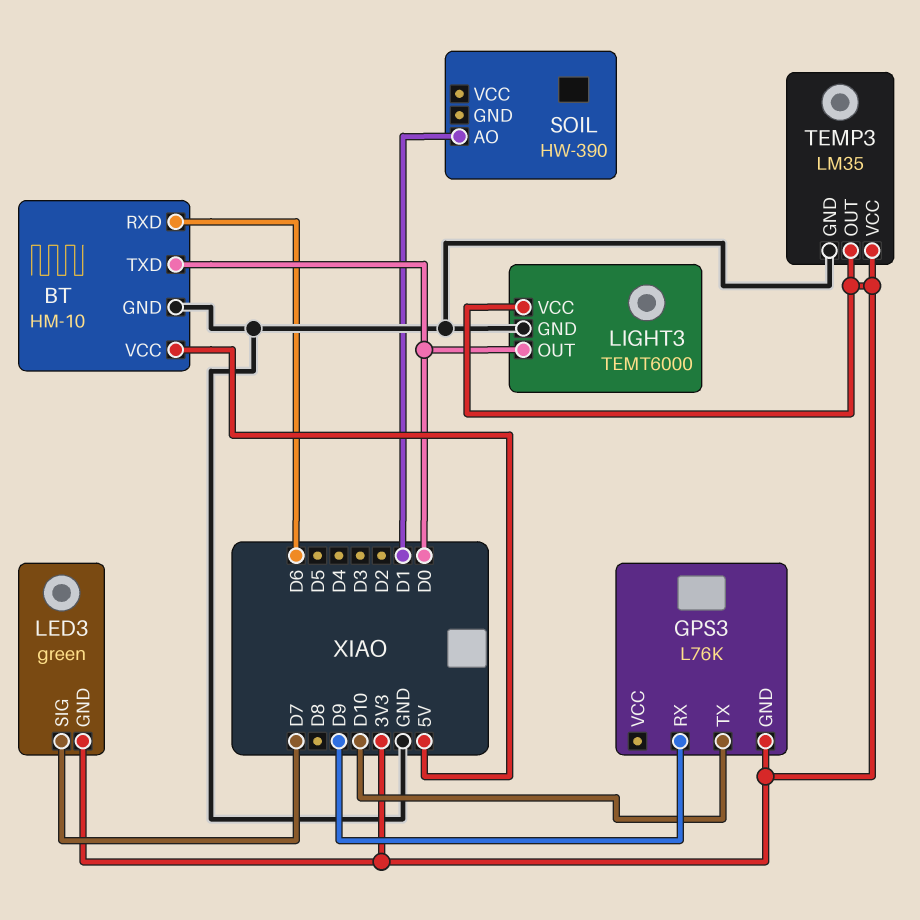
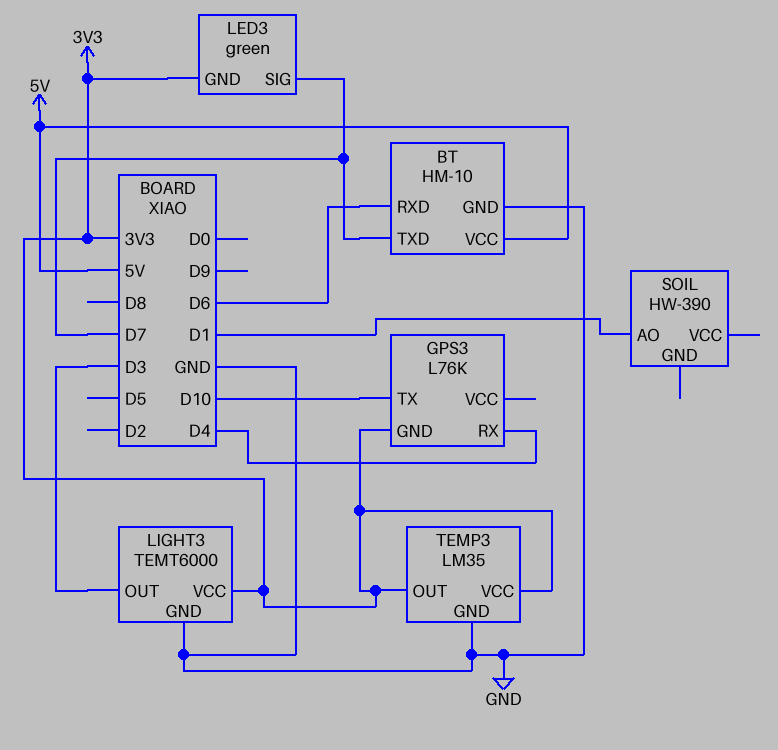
BT pin TXD: D0 -> D7
GPS3 pin RX: D9 -> D4
LIGHT3 pin OUT: D0 -> D3

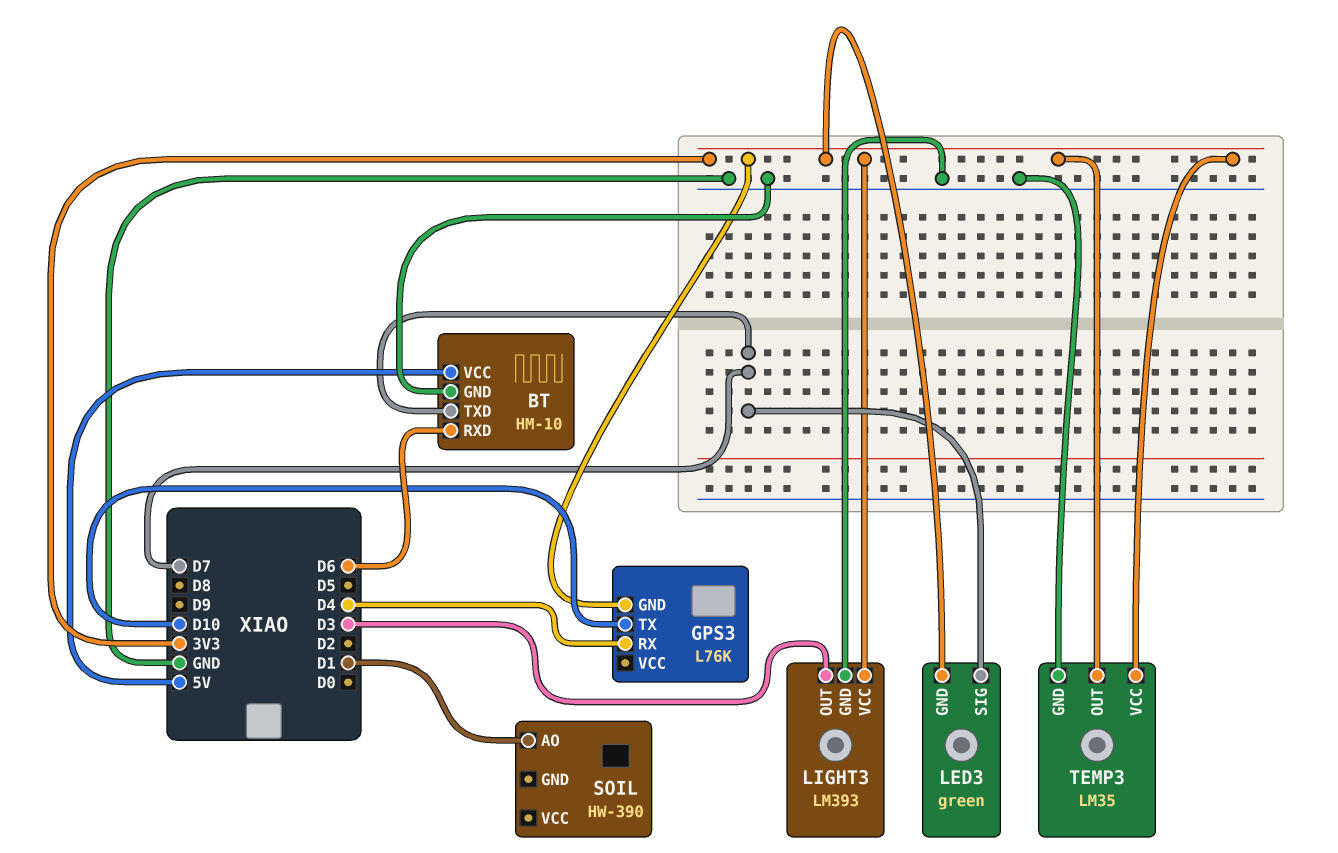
LIGHT3: TEMT6000 -> LM393

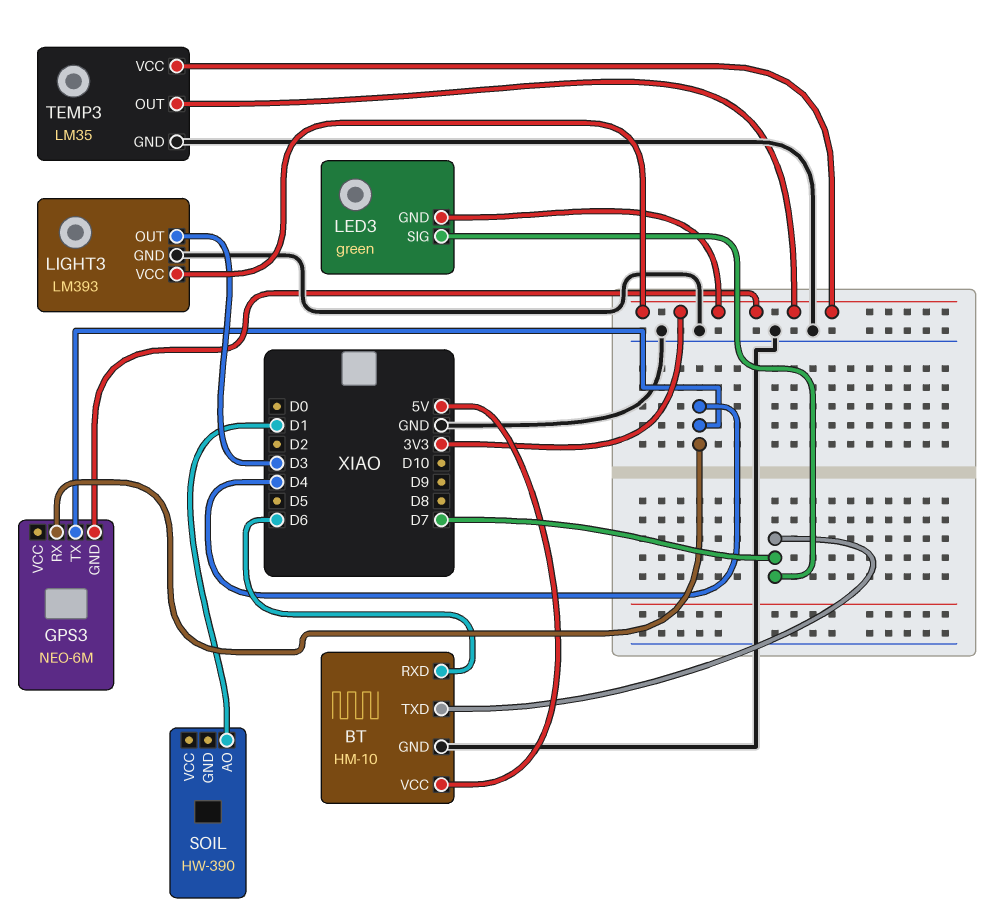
GPS3: L76K -> NEO-6M
GPS3 pin TX: D10 -> D4

